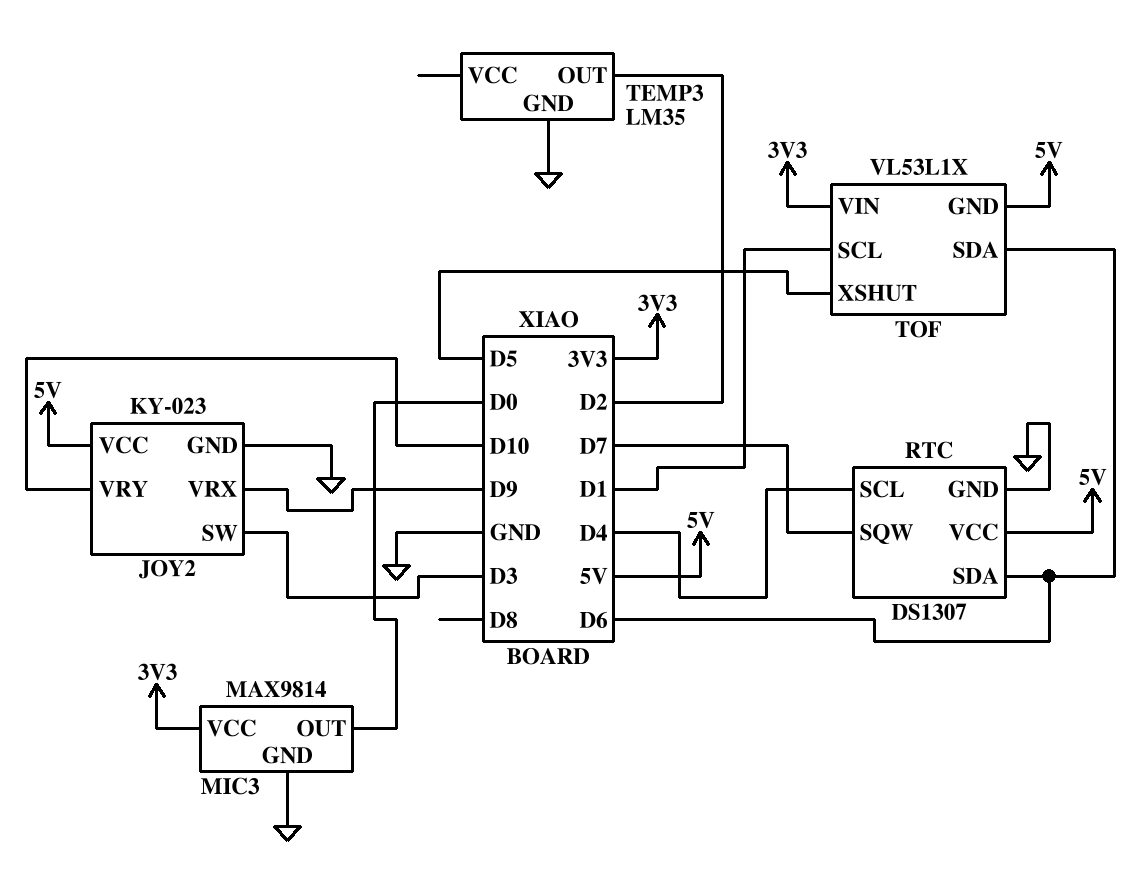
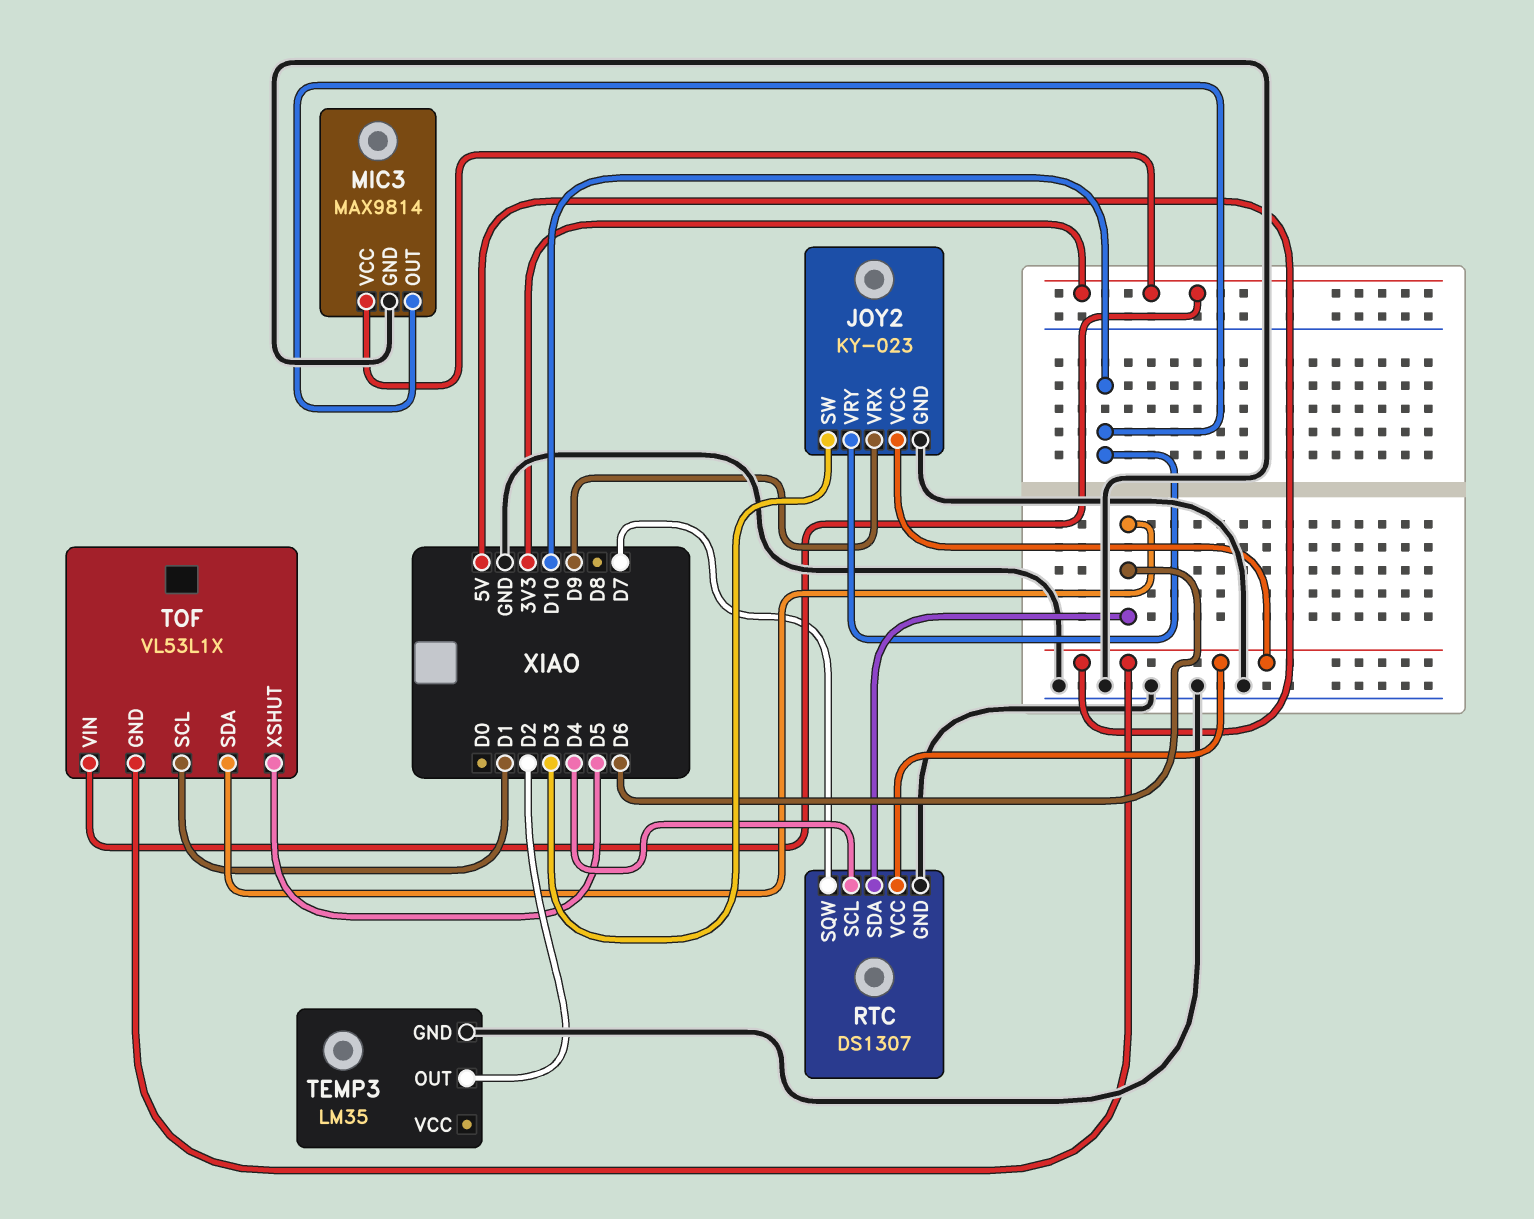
MIC3 pin OUT: D0 -> D10

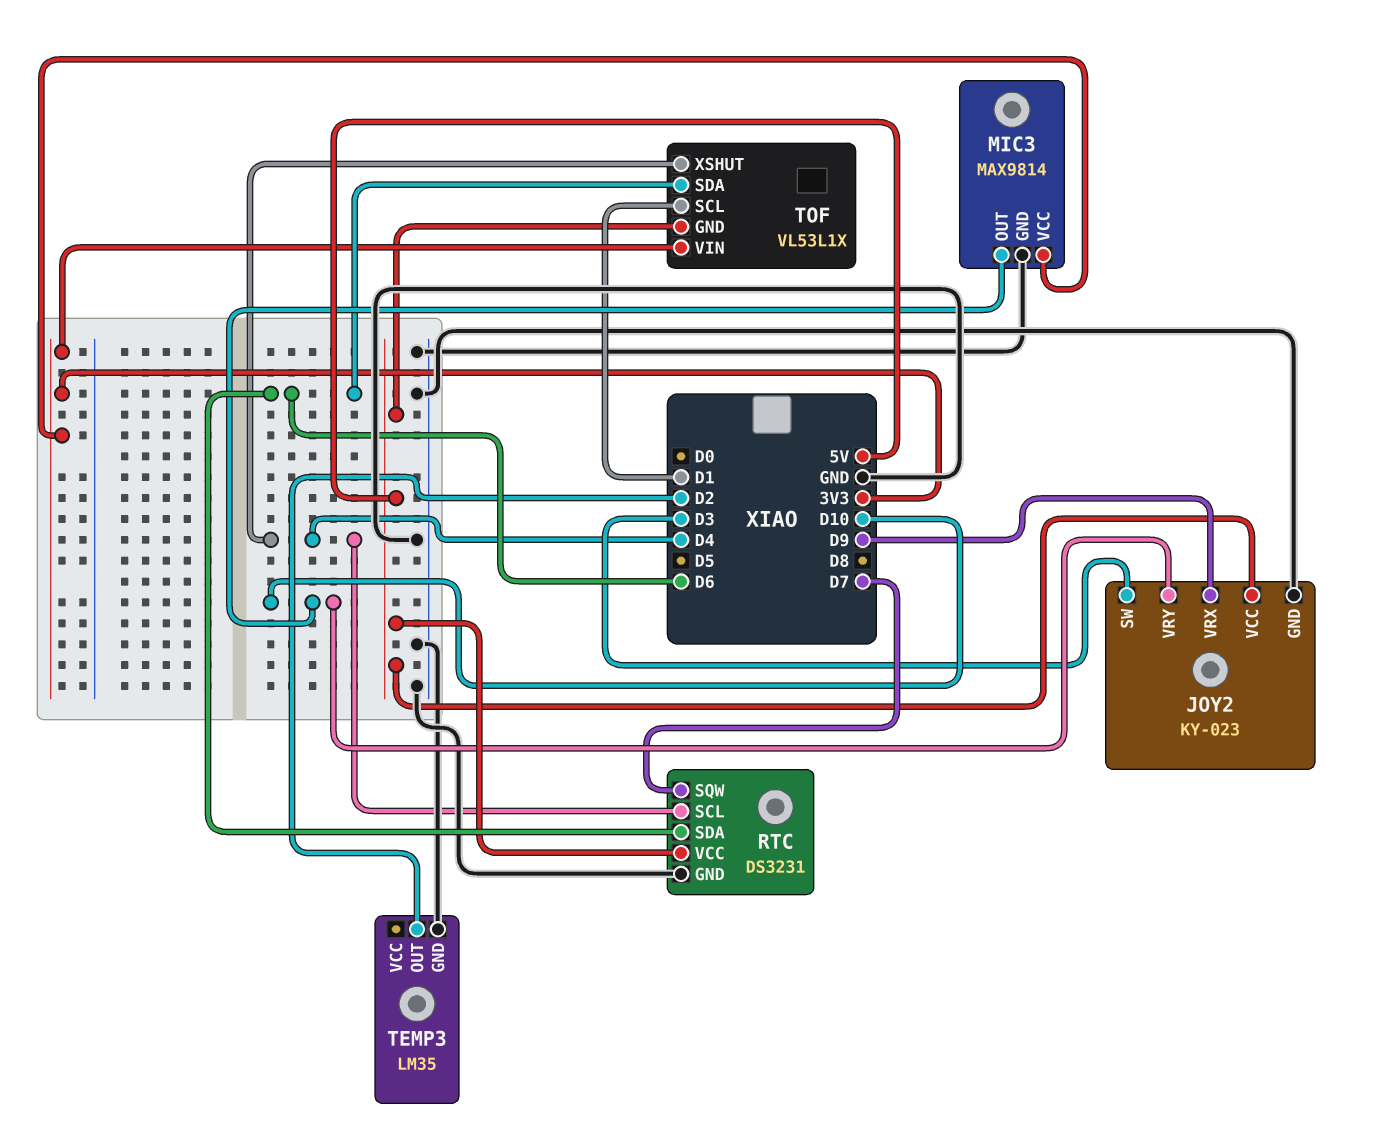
RTC: DS1307 -> DS3231
TOF pin XSHUT: D5 -> D4

